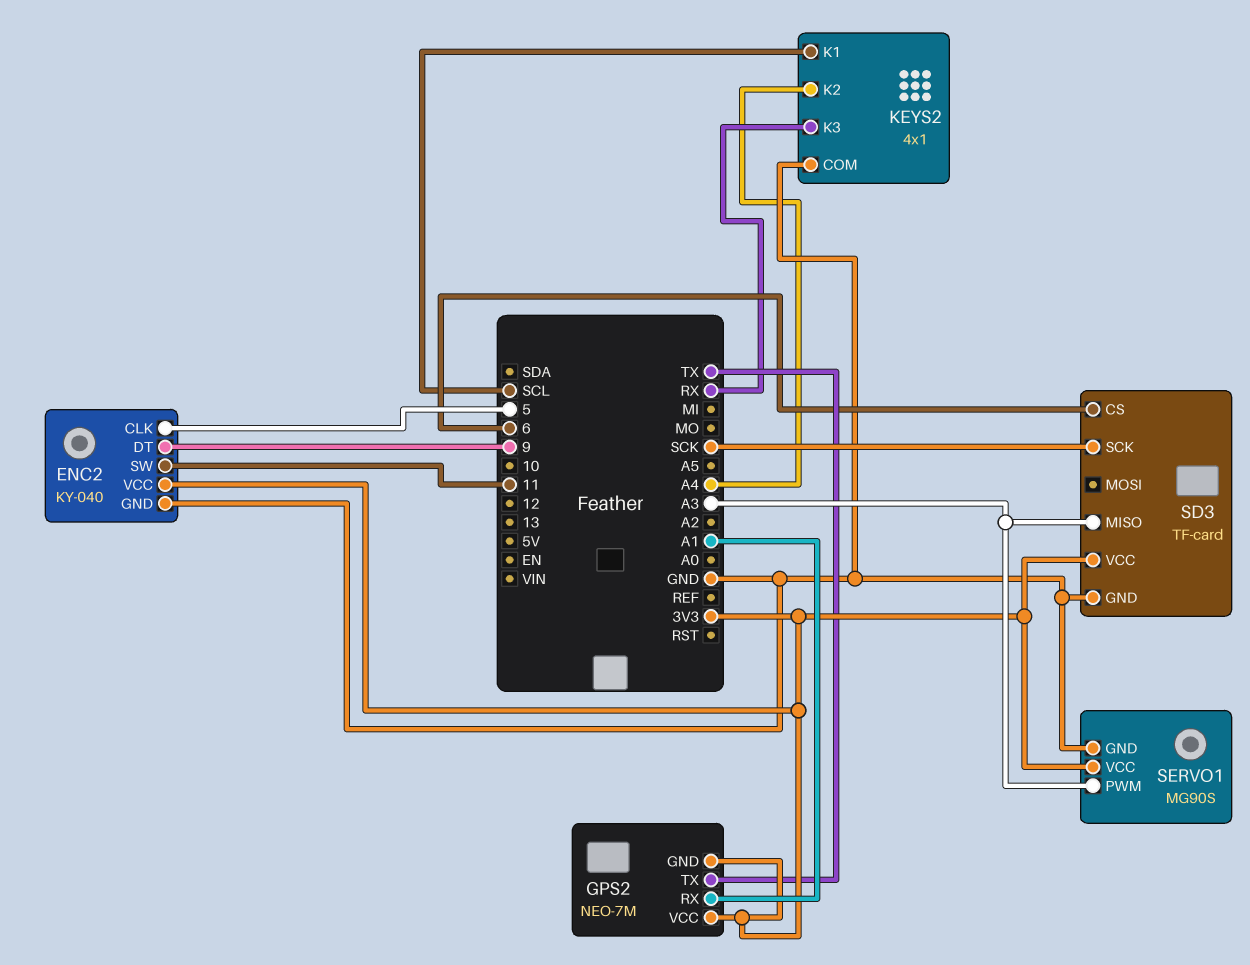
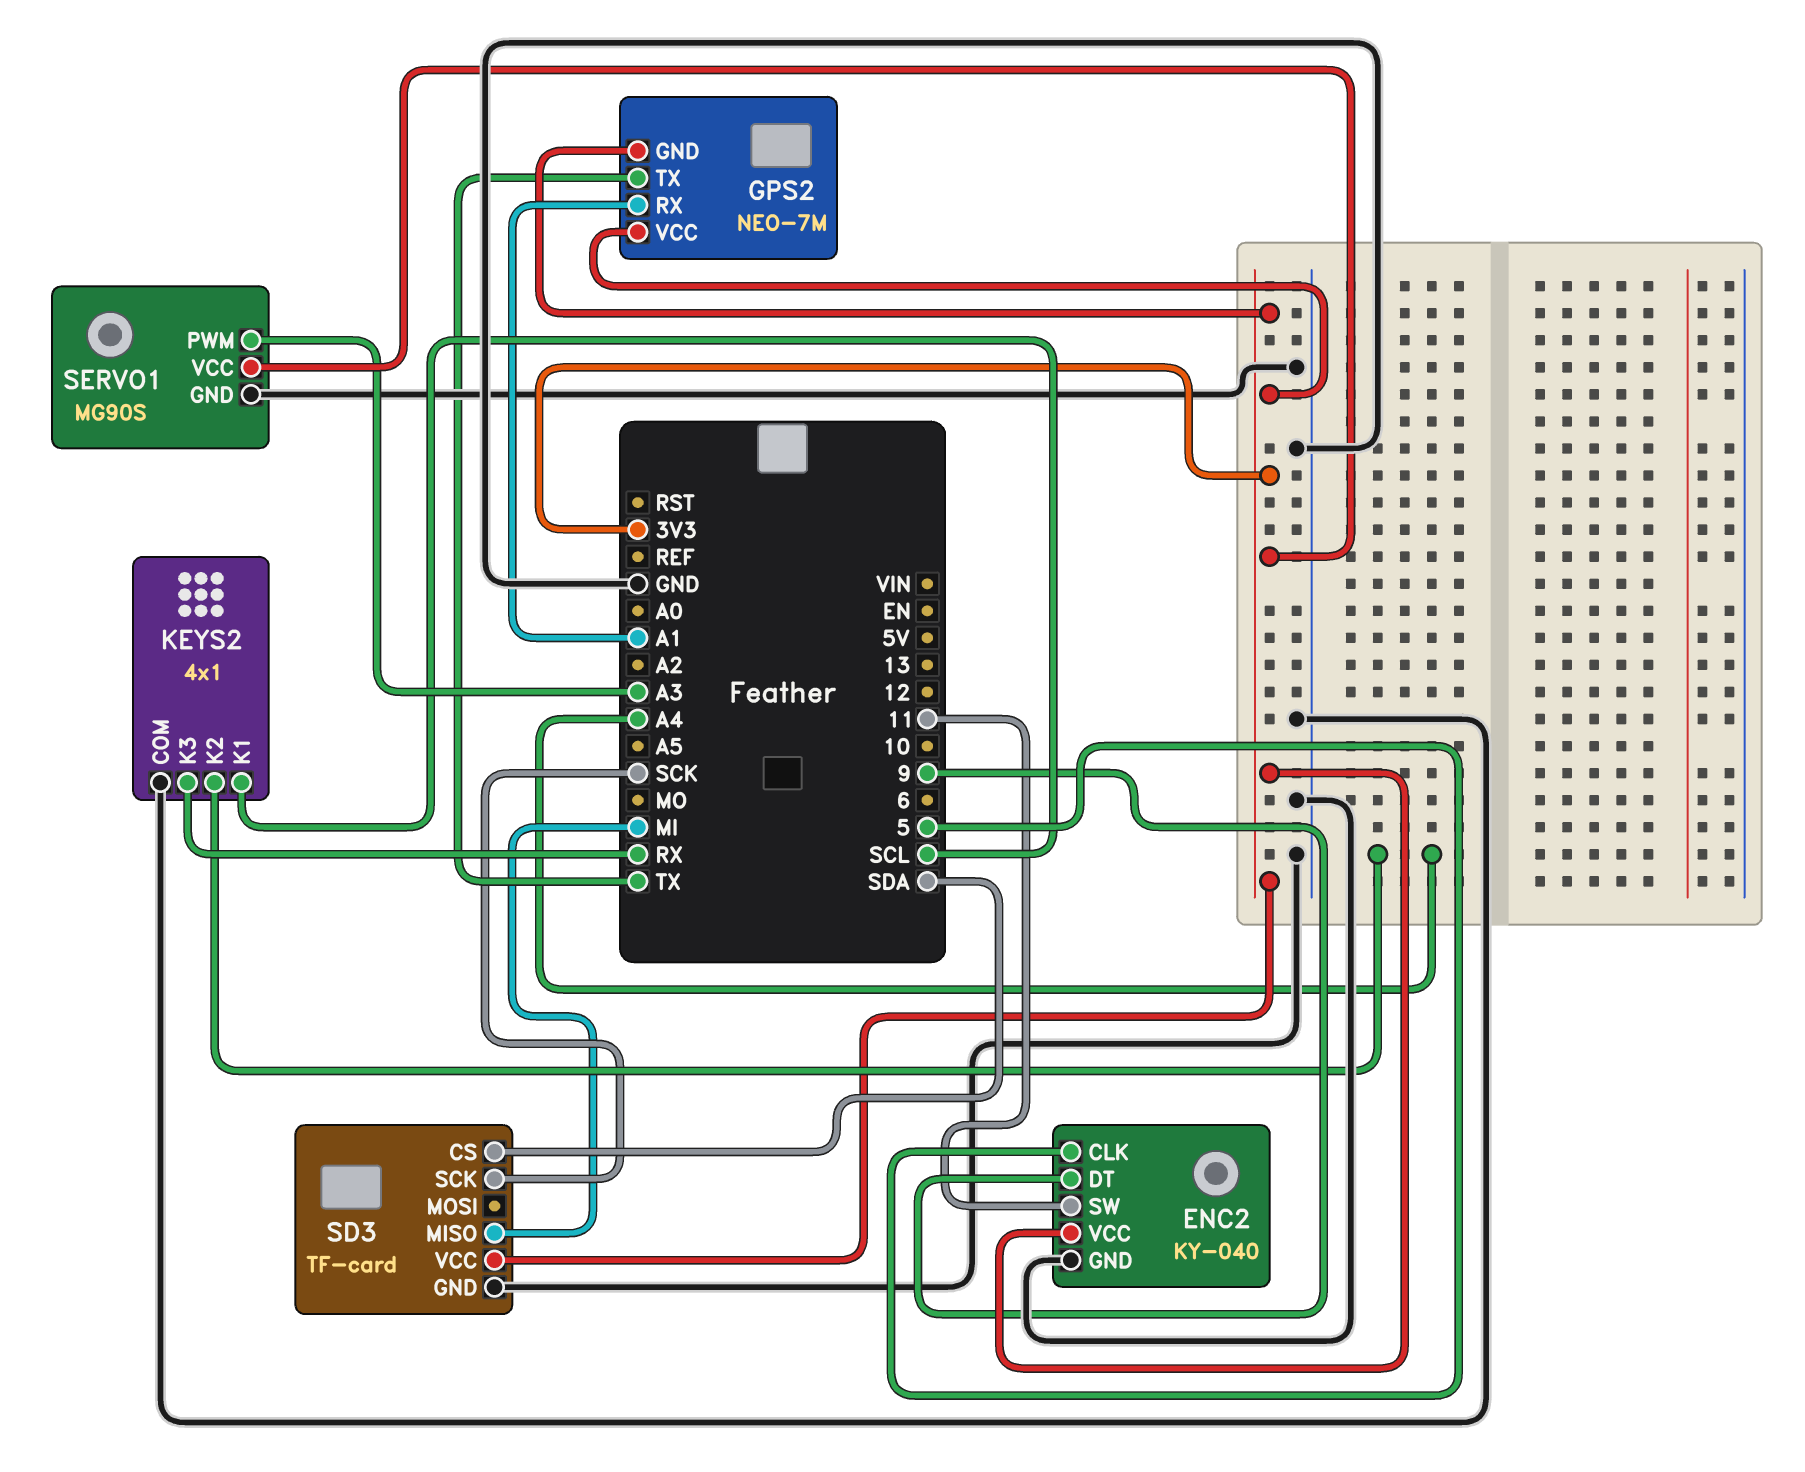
SD3 pin CS: 6 -> SDA
SD3 pin MISO: A3 -> MI

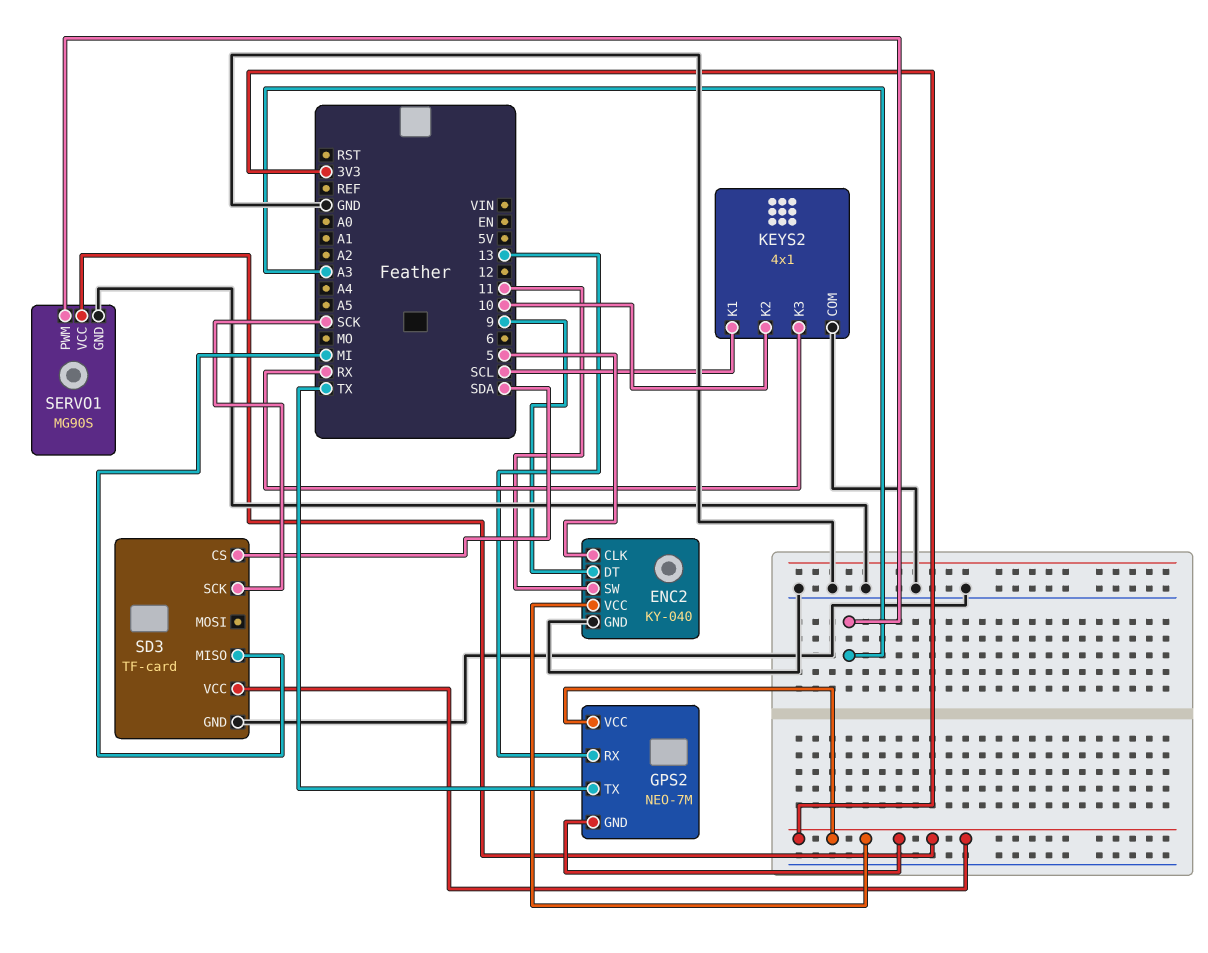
GPS2 pin RX: A1 -> 13
KEYS2 pin K2: A4 -> 10

